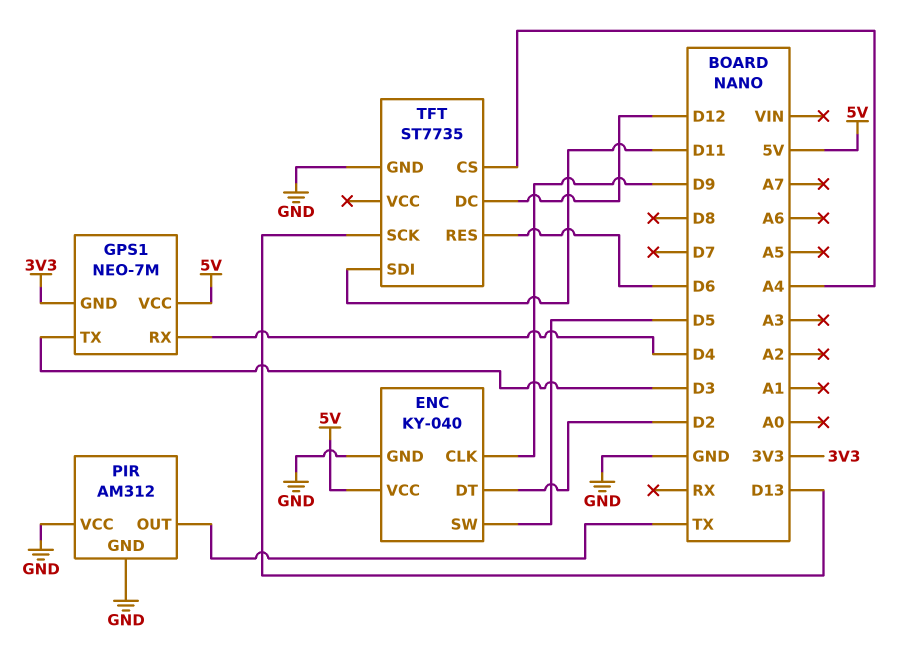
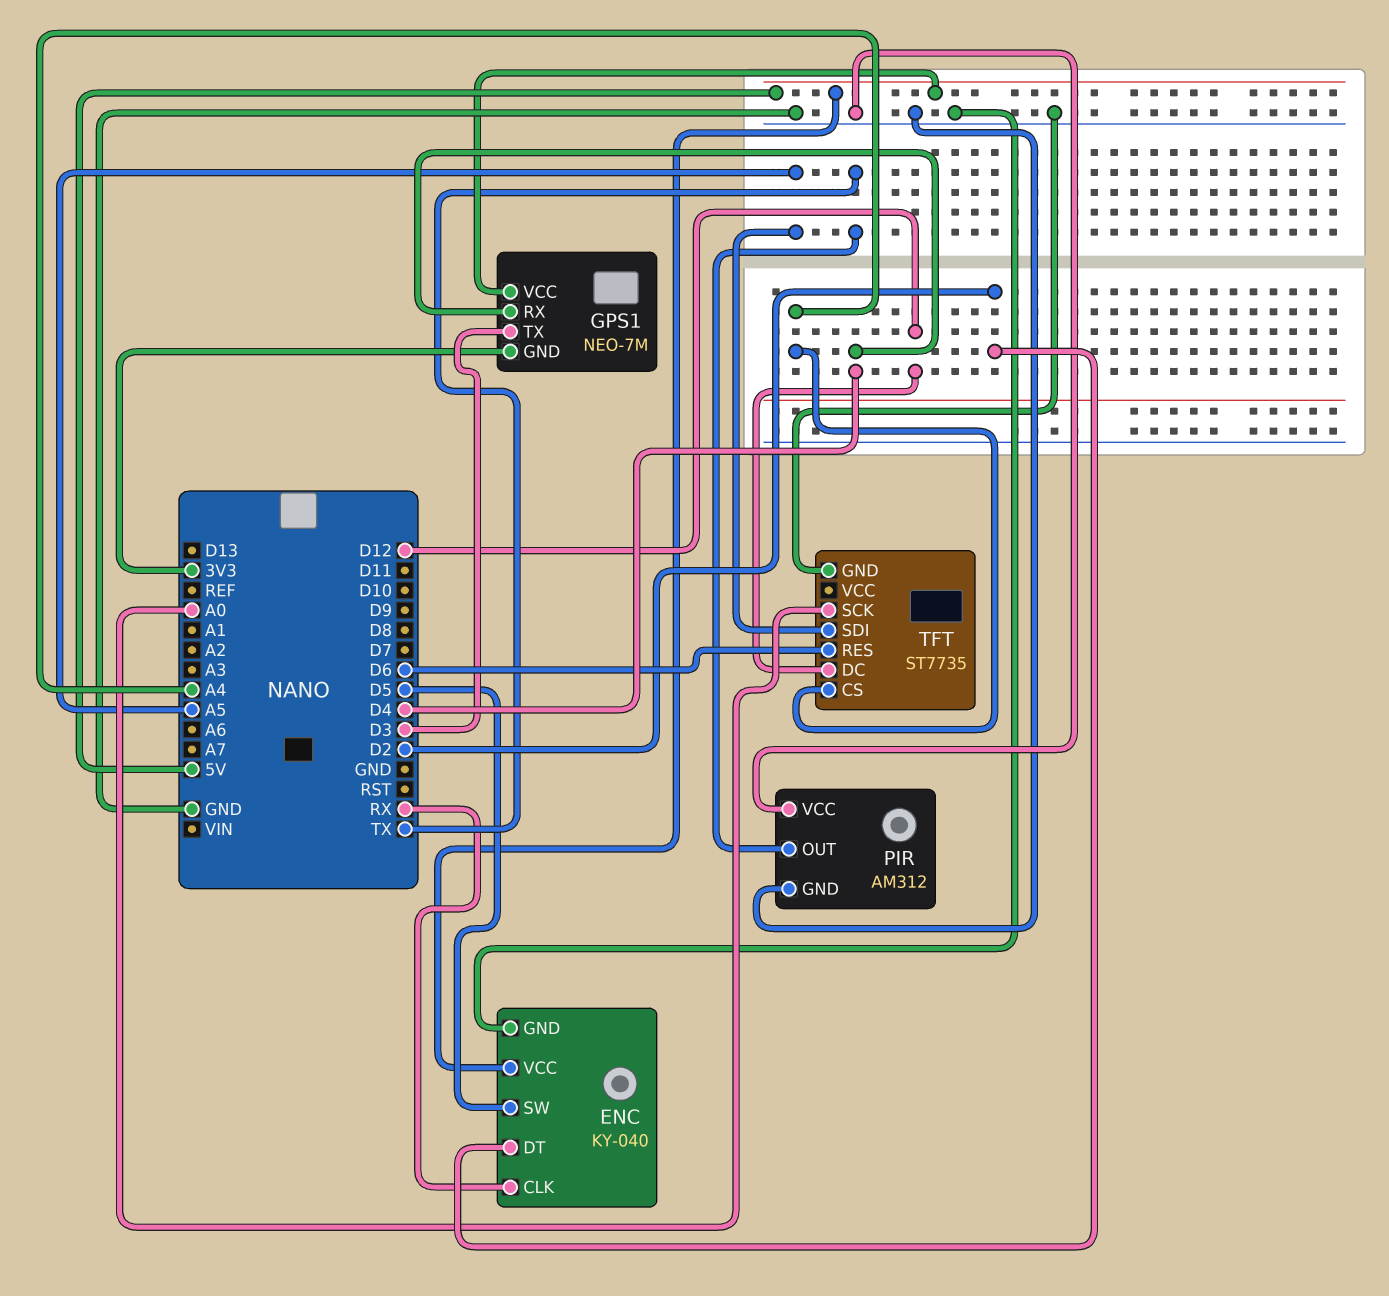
ENC pin CLK: D9 -> RX
TFT pin SCK: D13 -> A0
TFT pin SDI: D11 -> A5

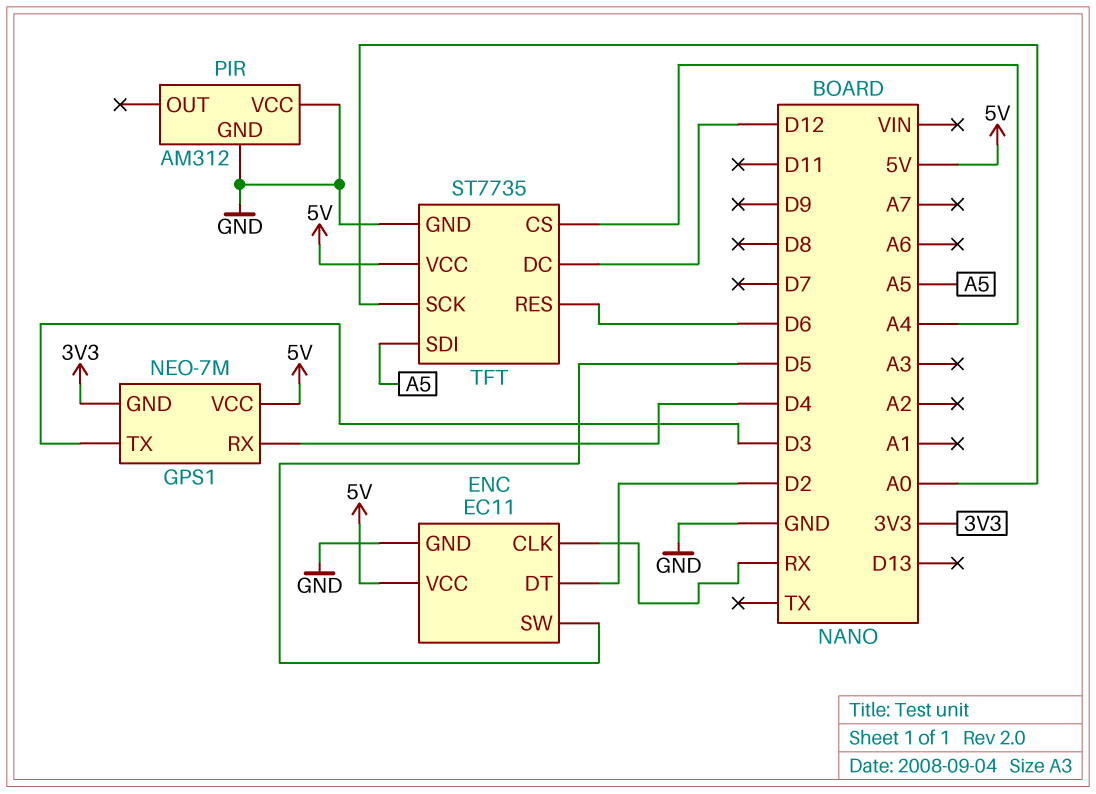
ENC: KY-040 -> EC11
PIR pin OUT: TX -> none
TFT pin VCC: none -> 5V

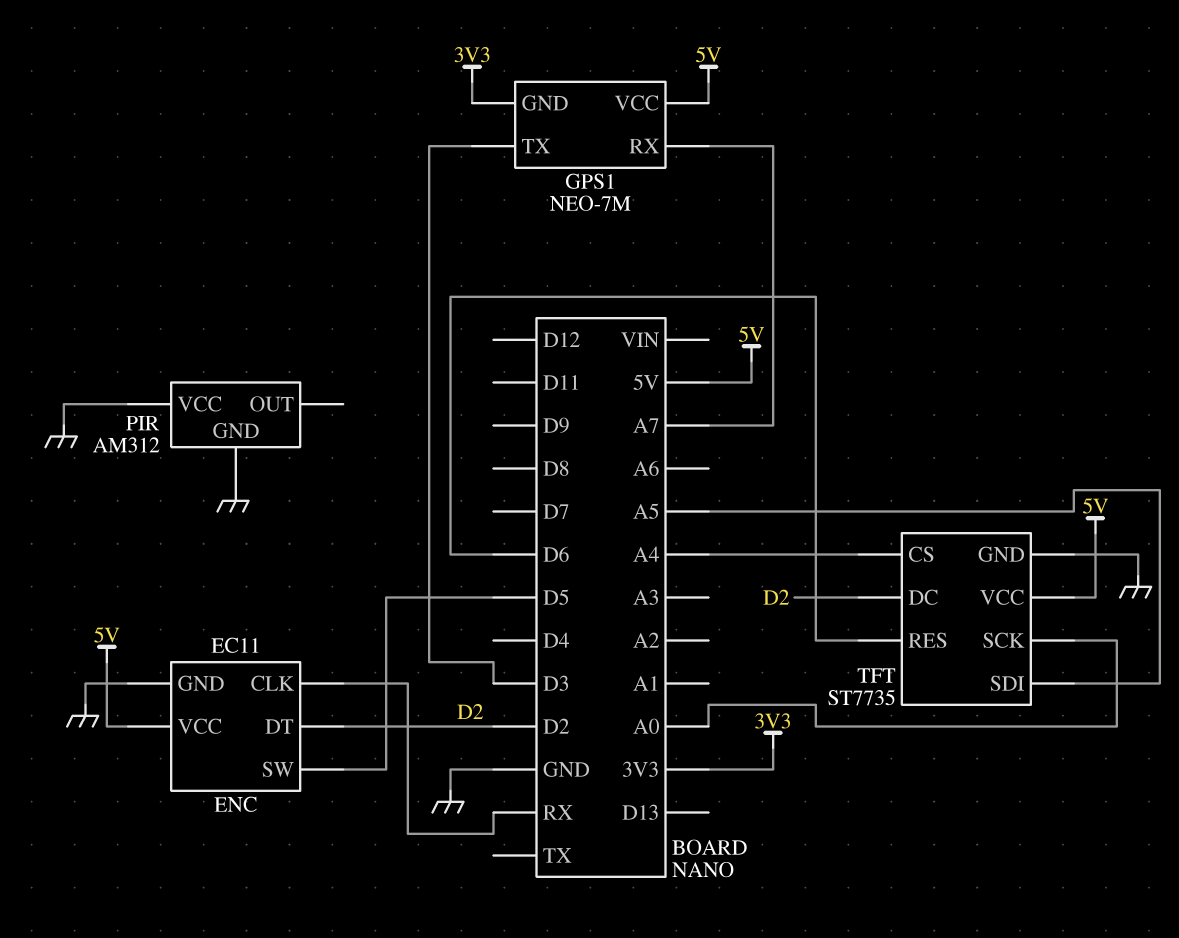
GPS1 pin RX: D4 -> A7
TFT pin DC: D12 -> D2

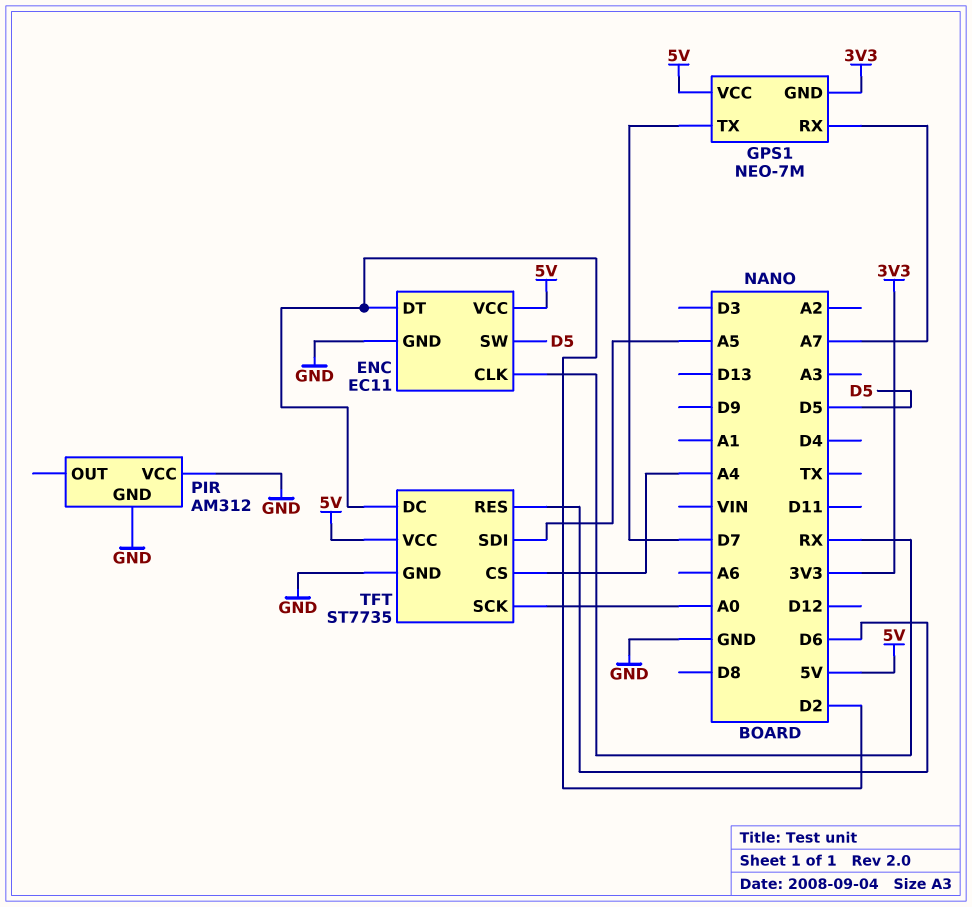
GPS1 pin TX: D3 -> D7

